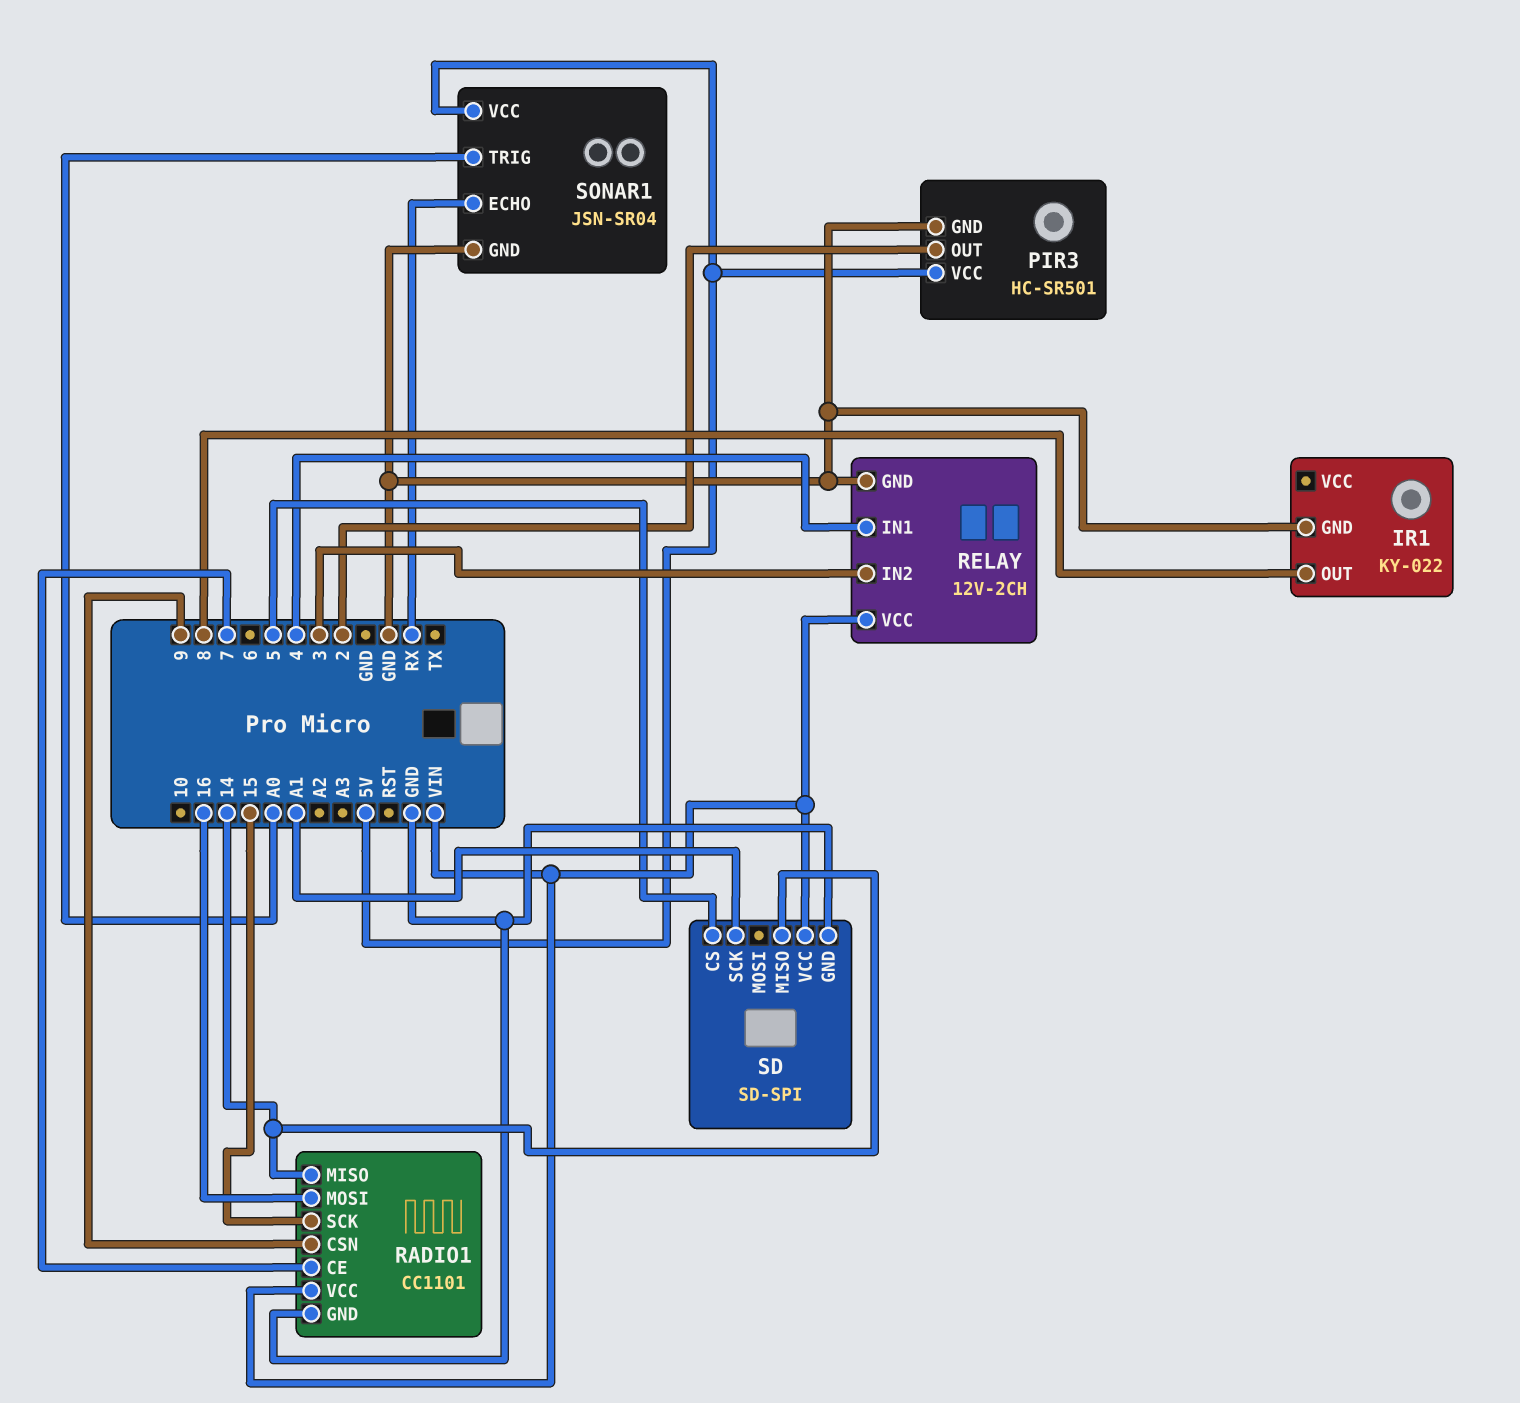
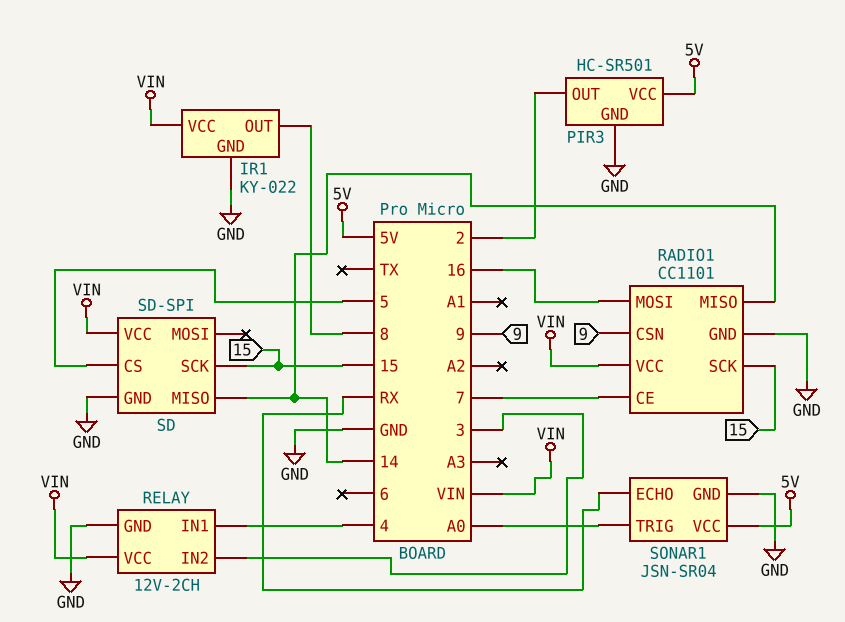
IR1 pin VCC: none -> VIN
SD pin SCK: A1 -> 15

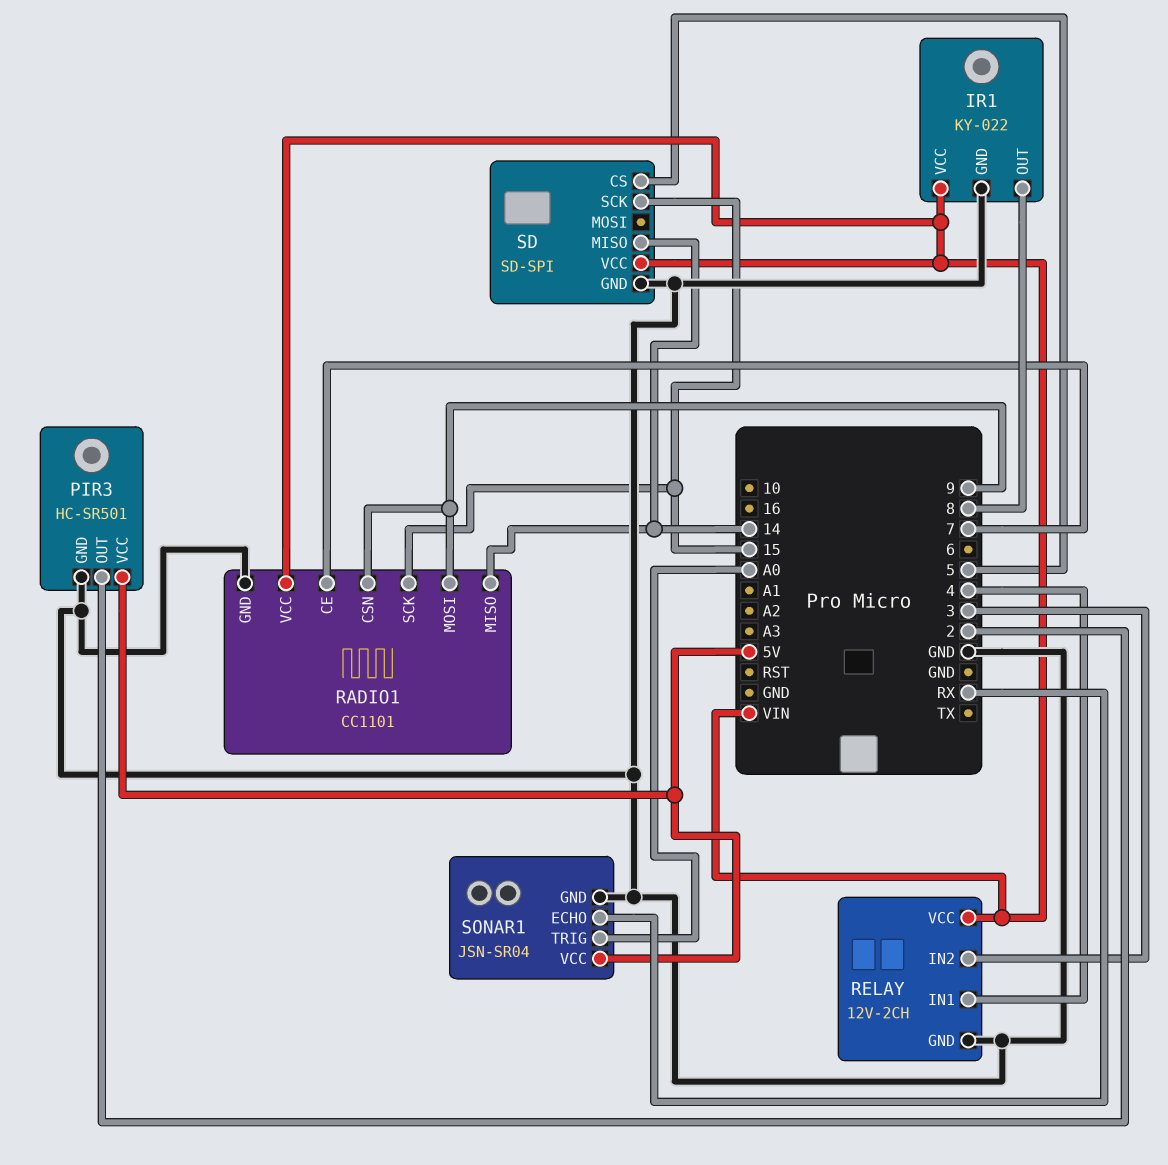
RADIO1 pin MOSI: 16 -> 9

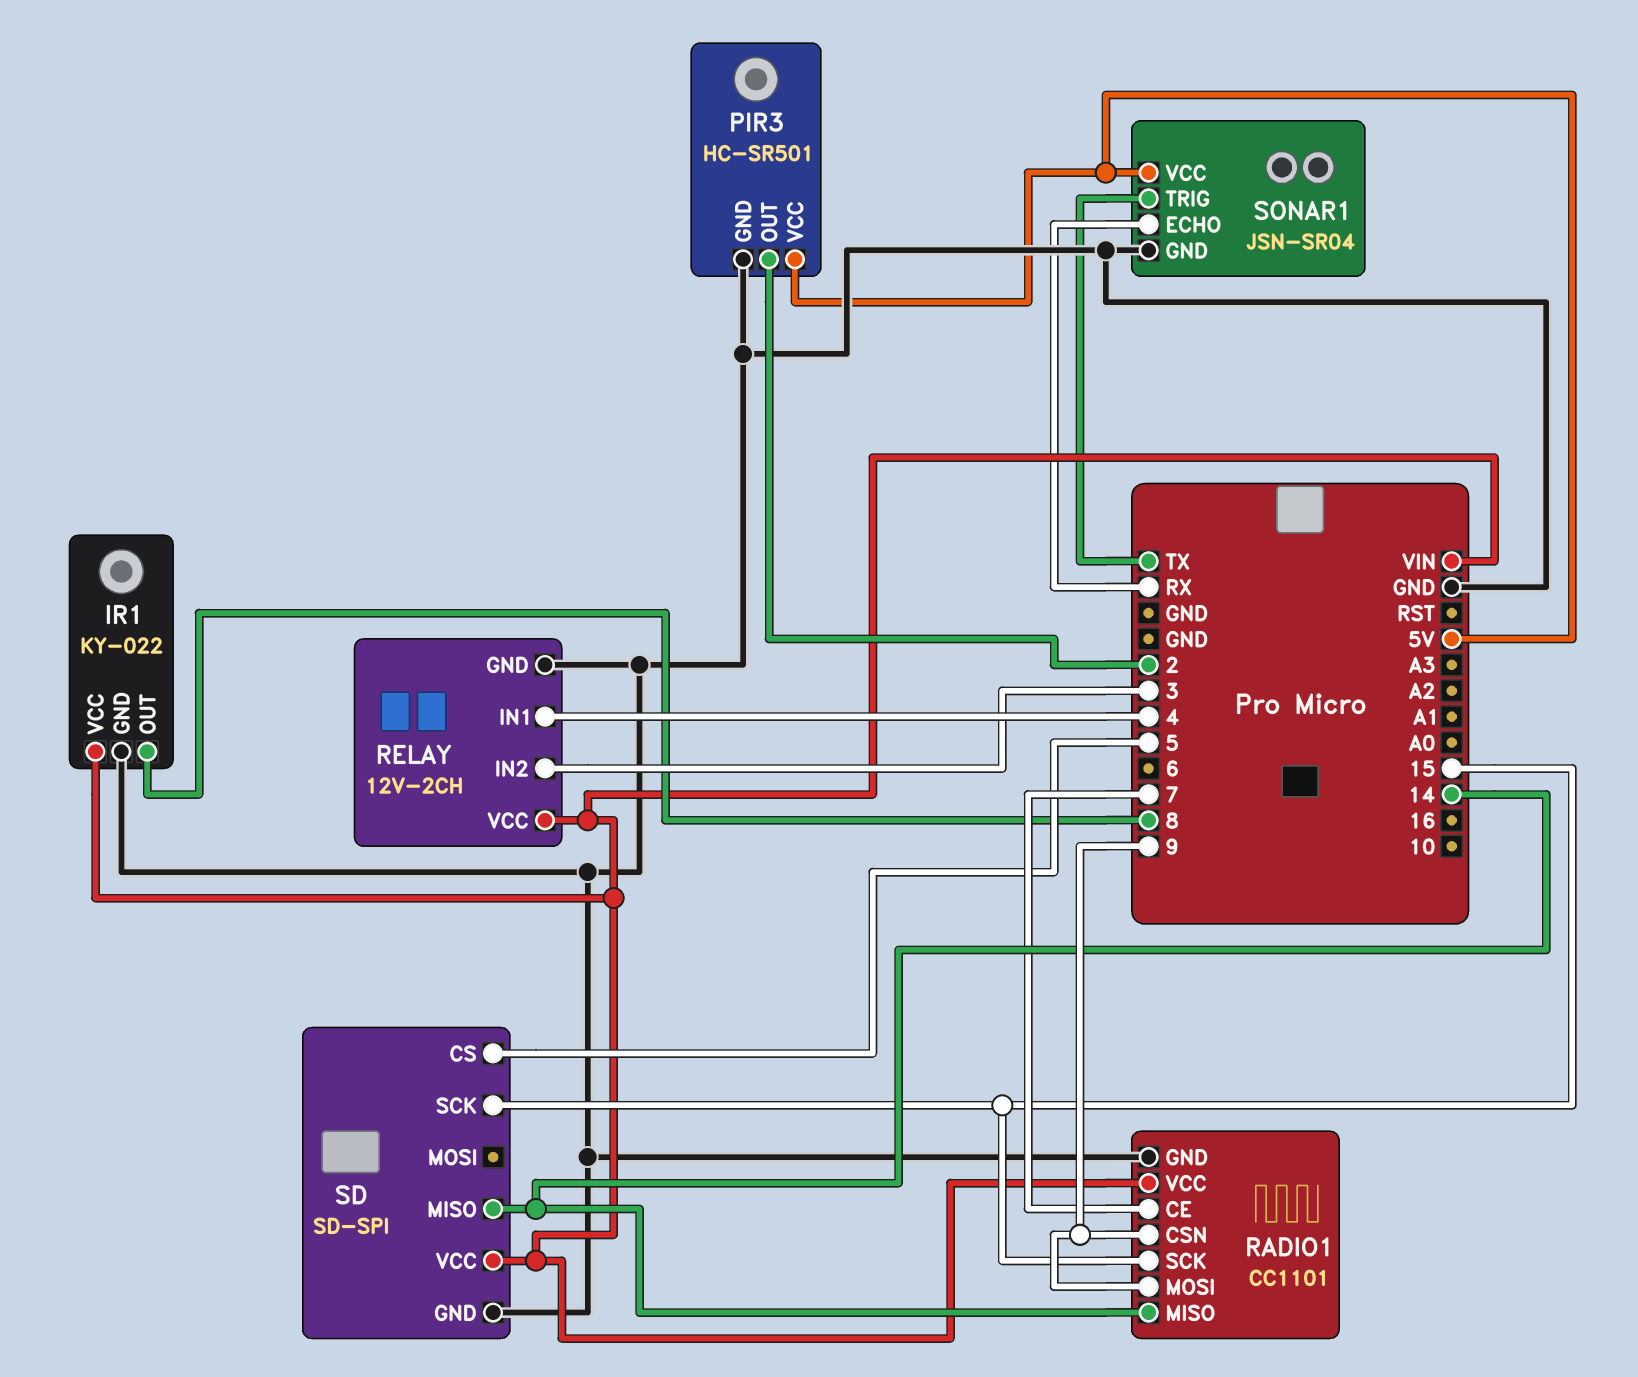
SONAR1 pin TRIG: A0 -> TX

